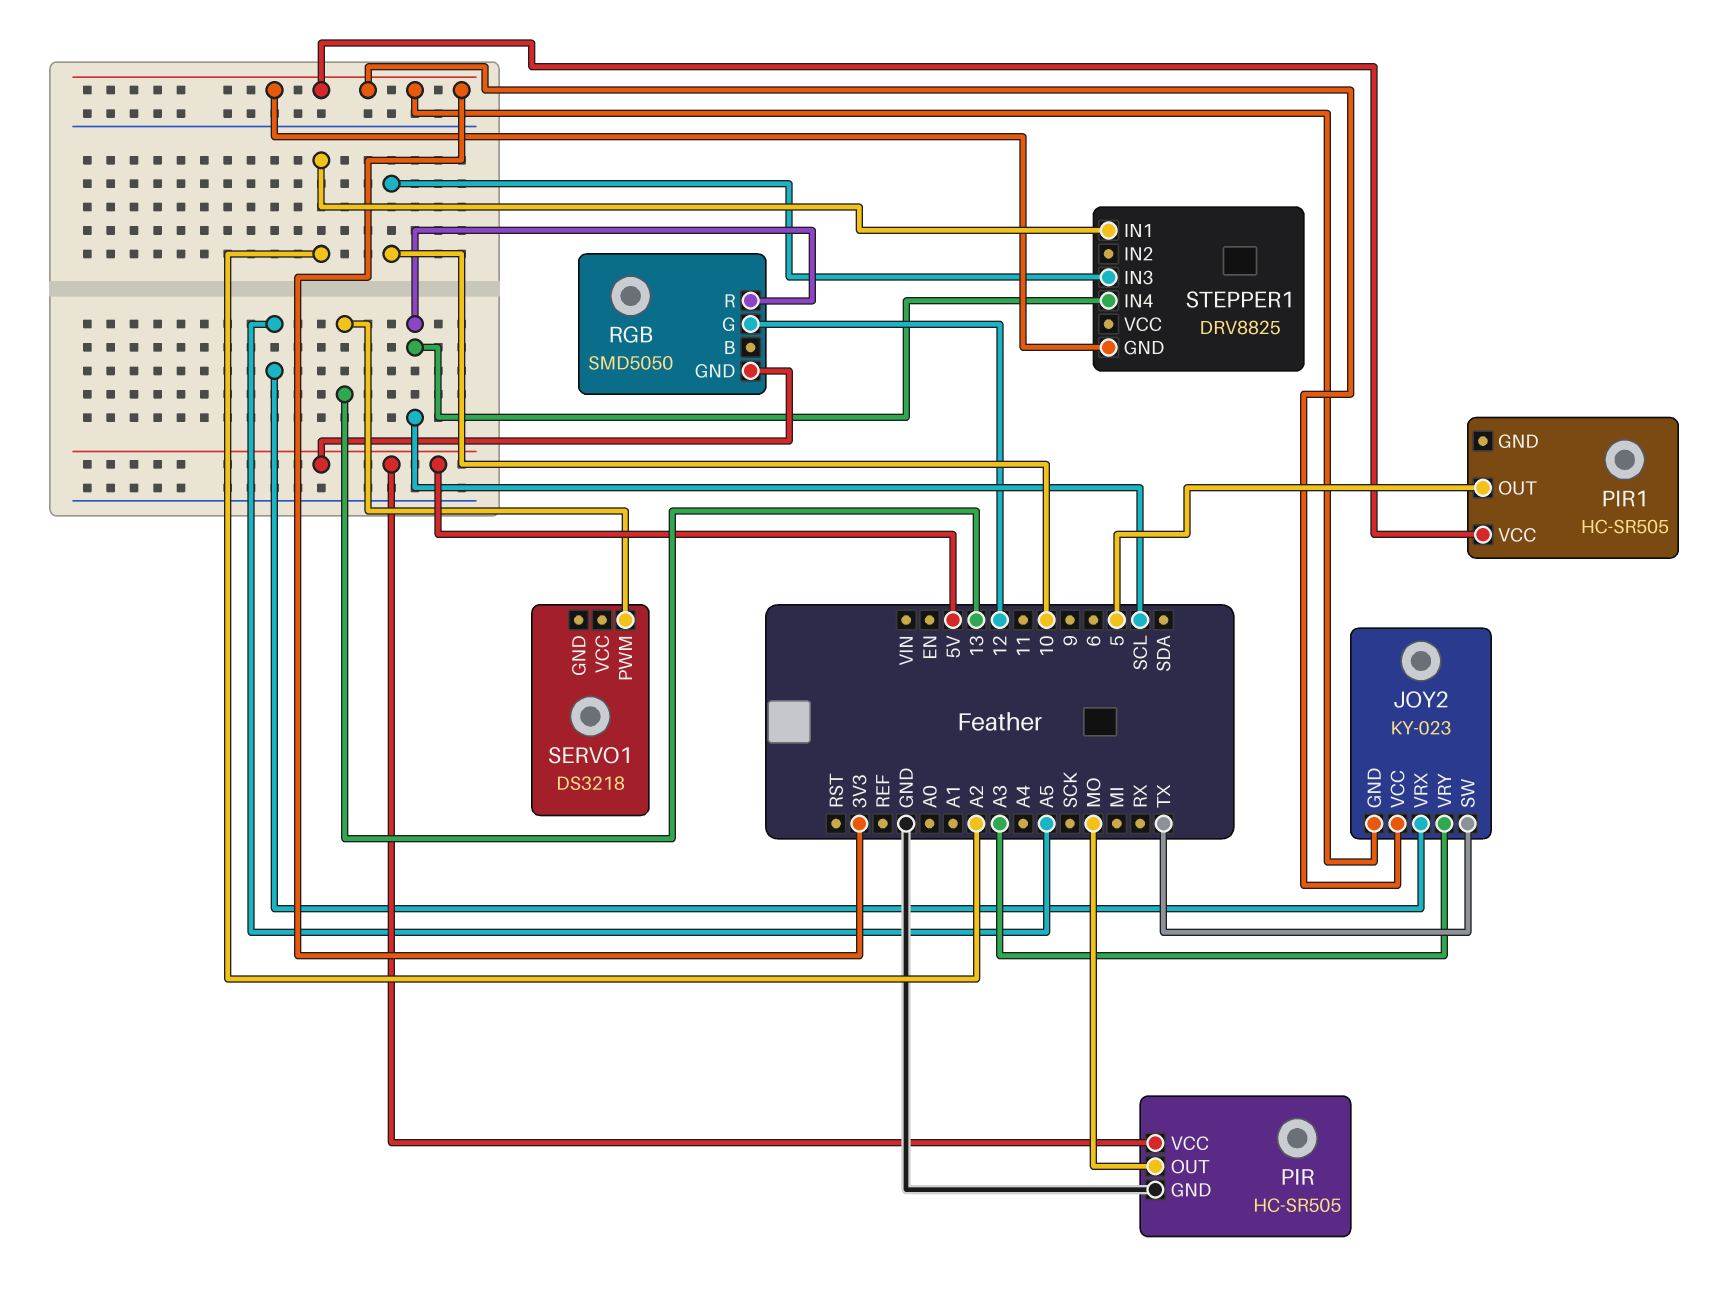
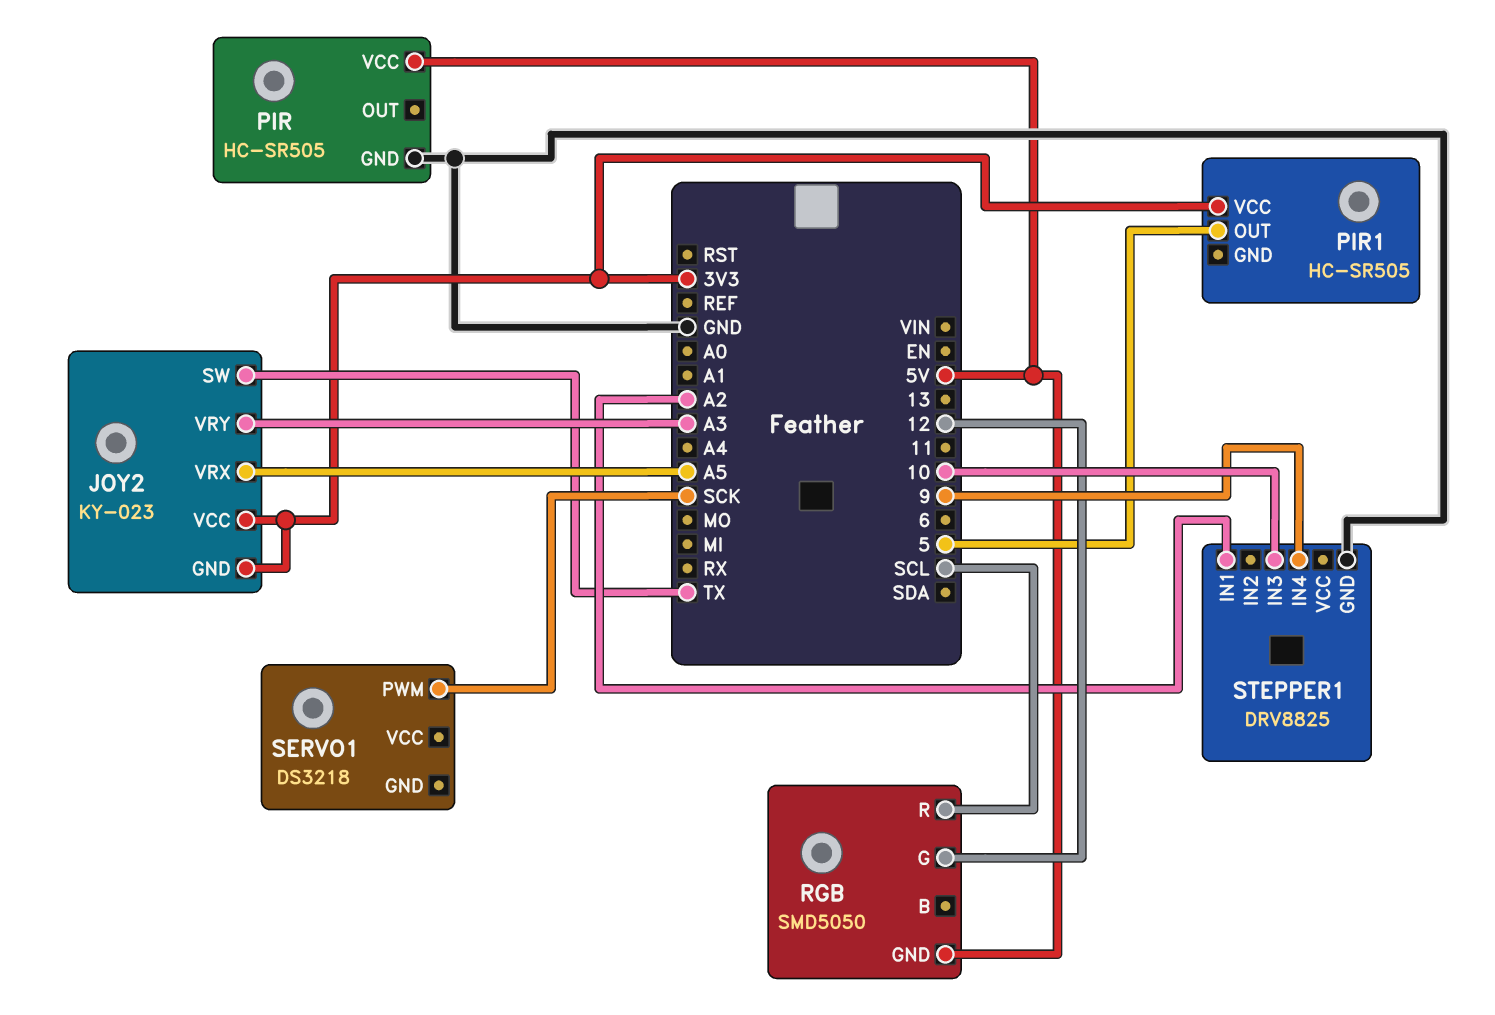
PIR pin OUT: MO -> none
SERVO1 pin PWM: 13 -> SCK
STEPPER1 pin GND: 3V3 -> GND
STEPPER1 pin IN4: SCL -> 9

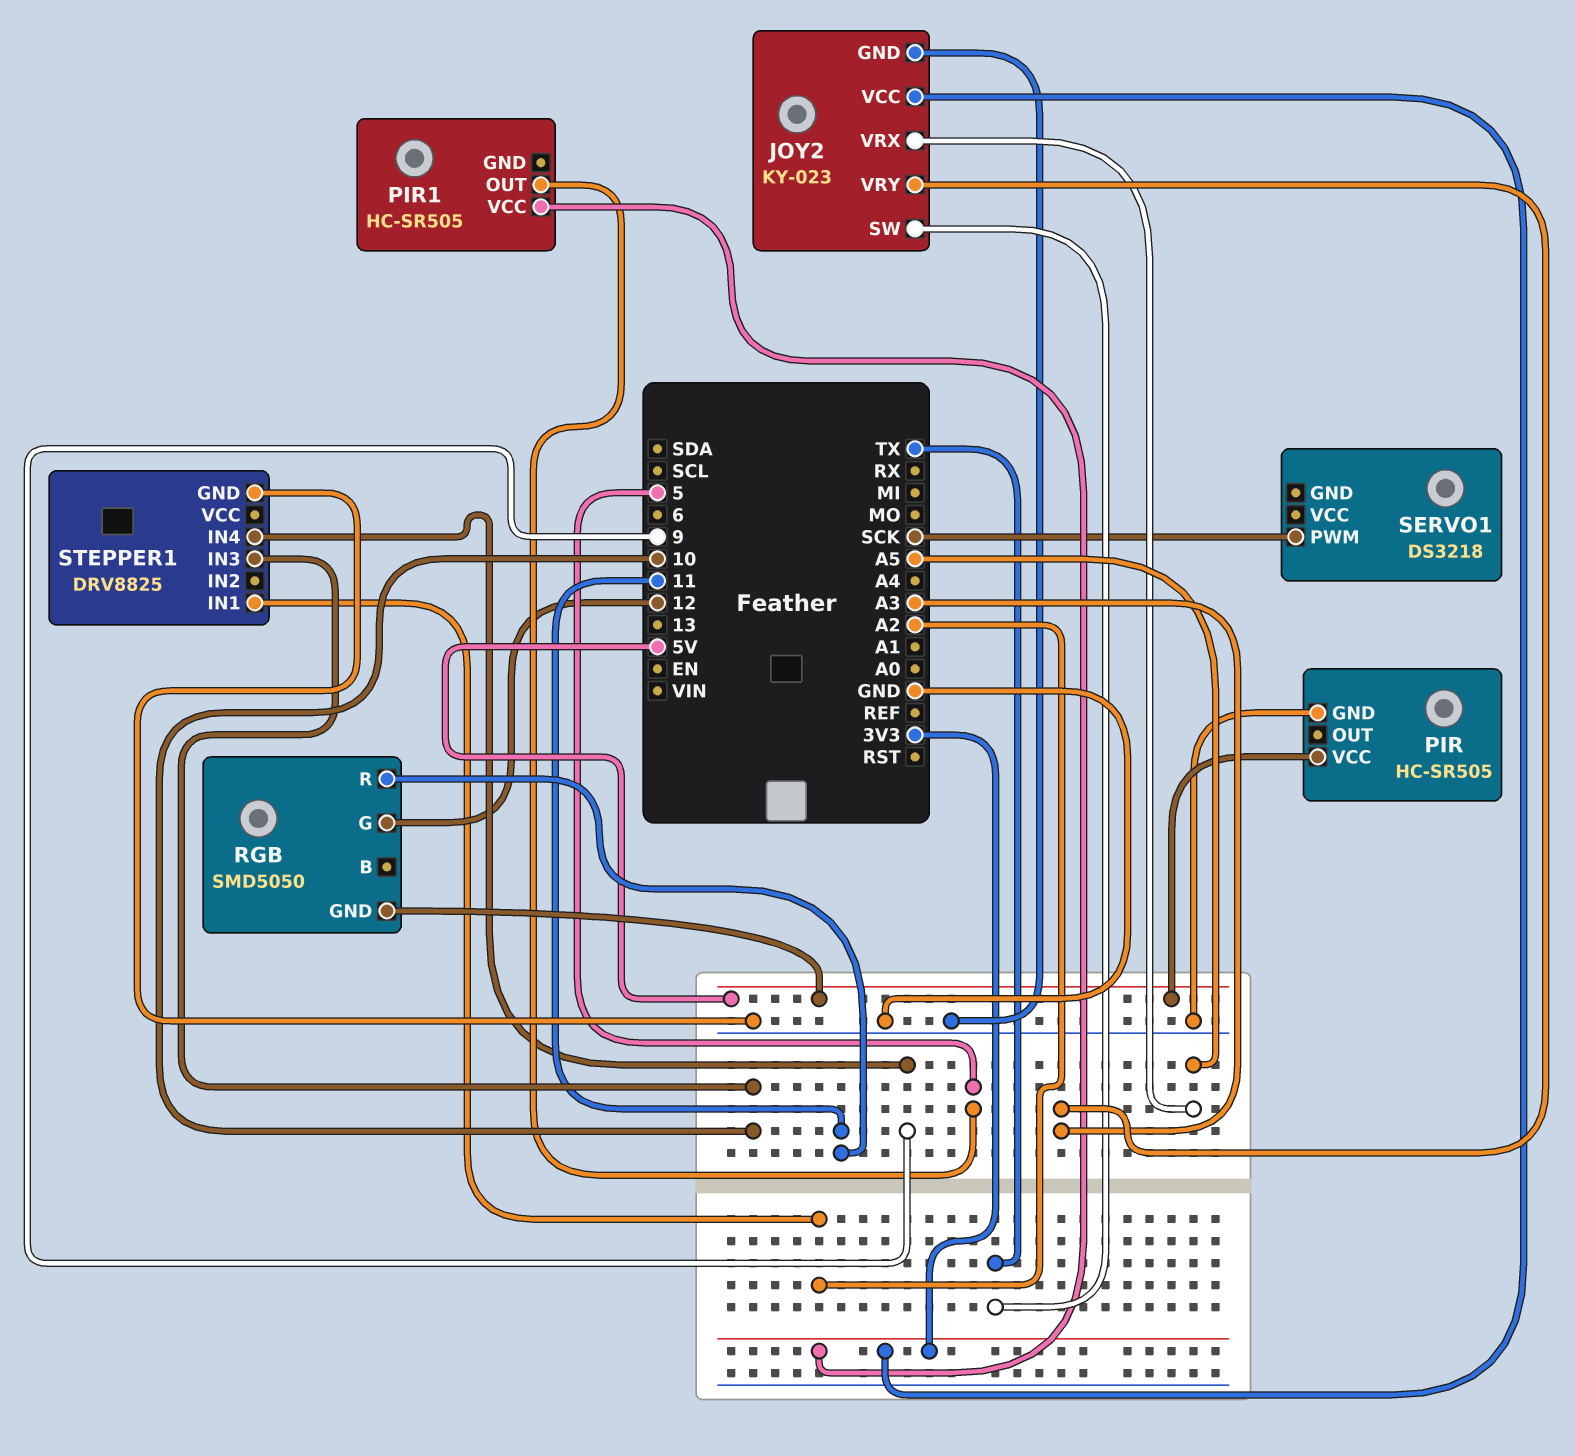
JOY2 pin GND: 3V3 -> GND
RGB pin R: SCL -> 11

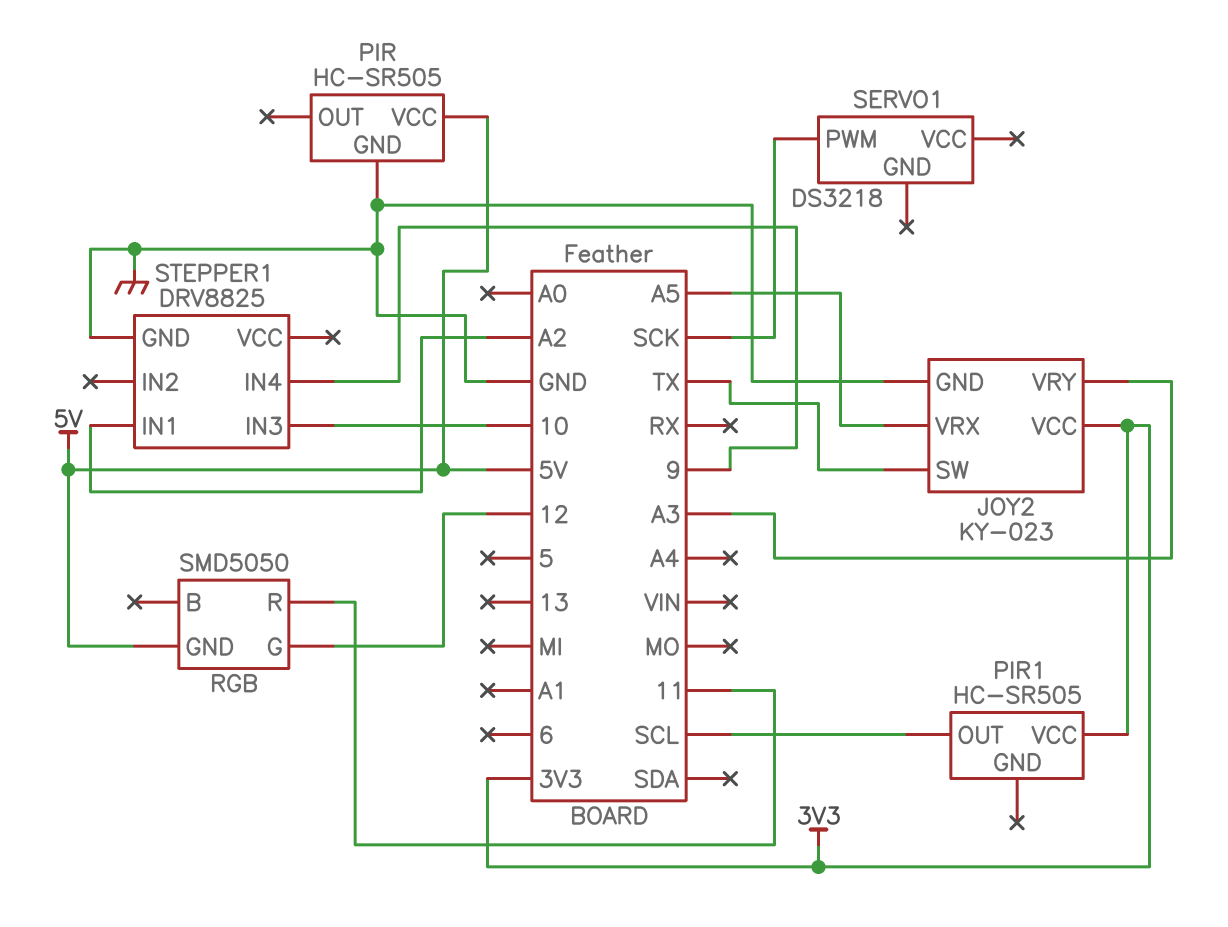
PIR1 pin OUT: 5 -> SCL

